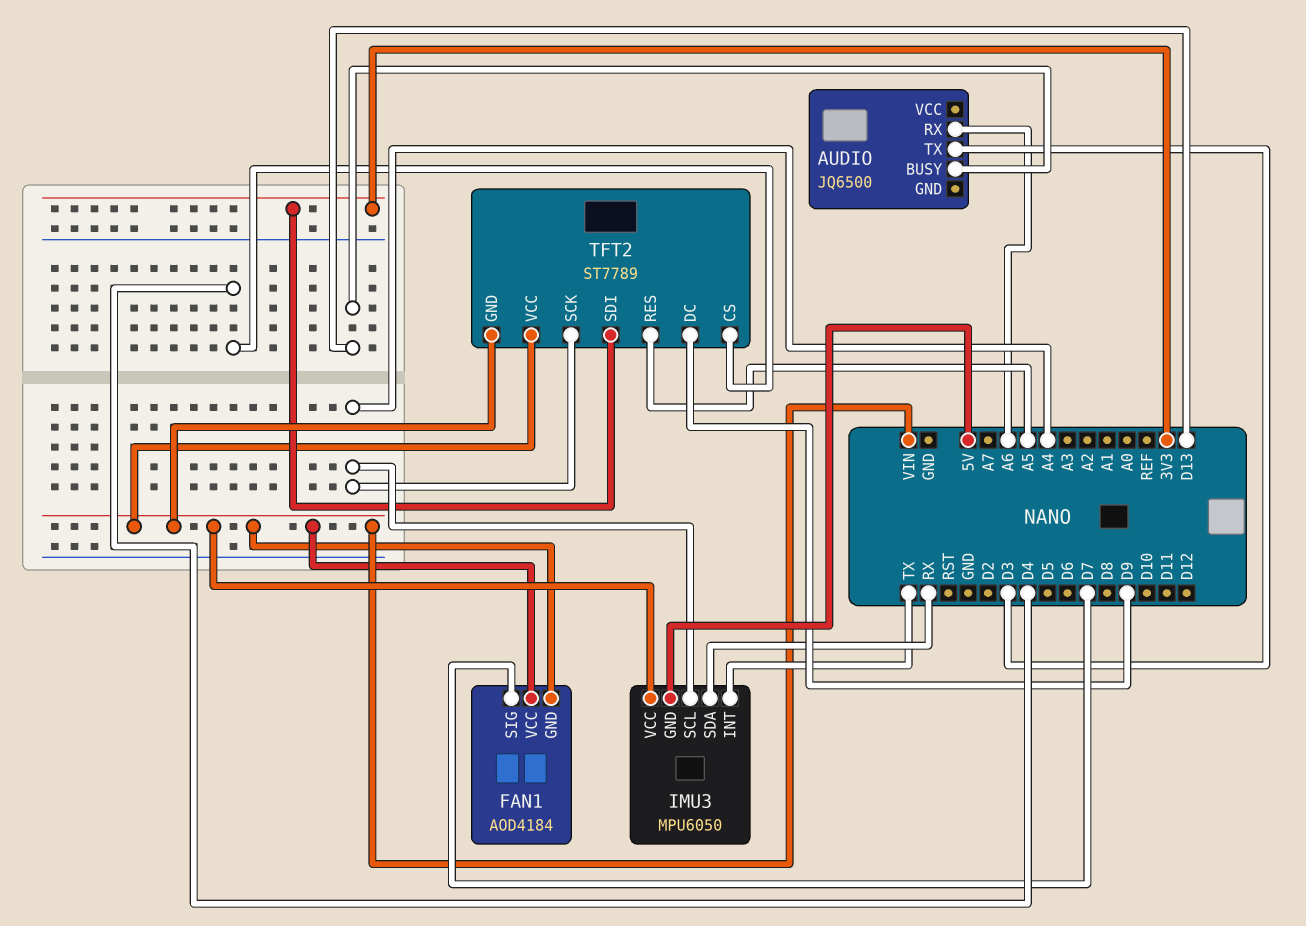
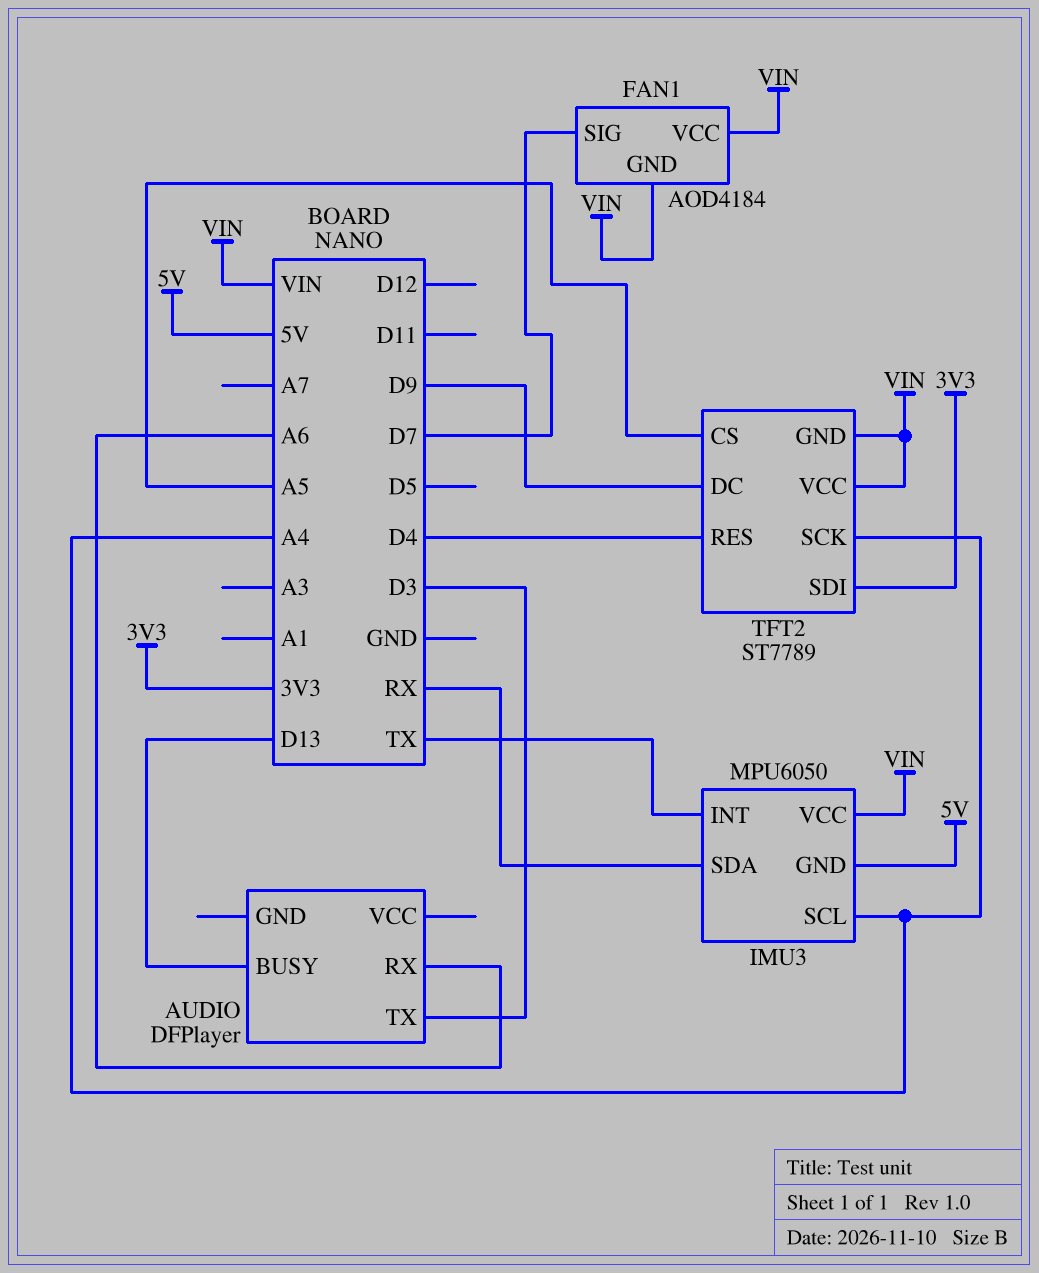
AUDIO: JQ6500 -> DFPlayer
TFT2 pin CS: D4 -> A5
TFT2 pin RES: A5 -> D4

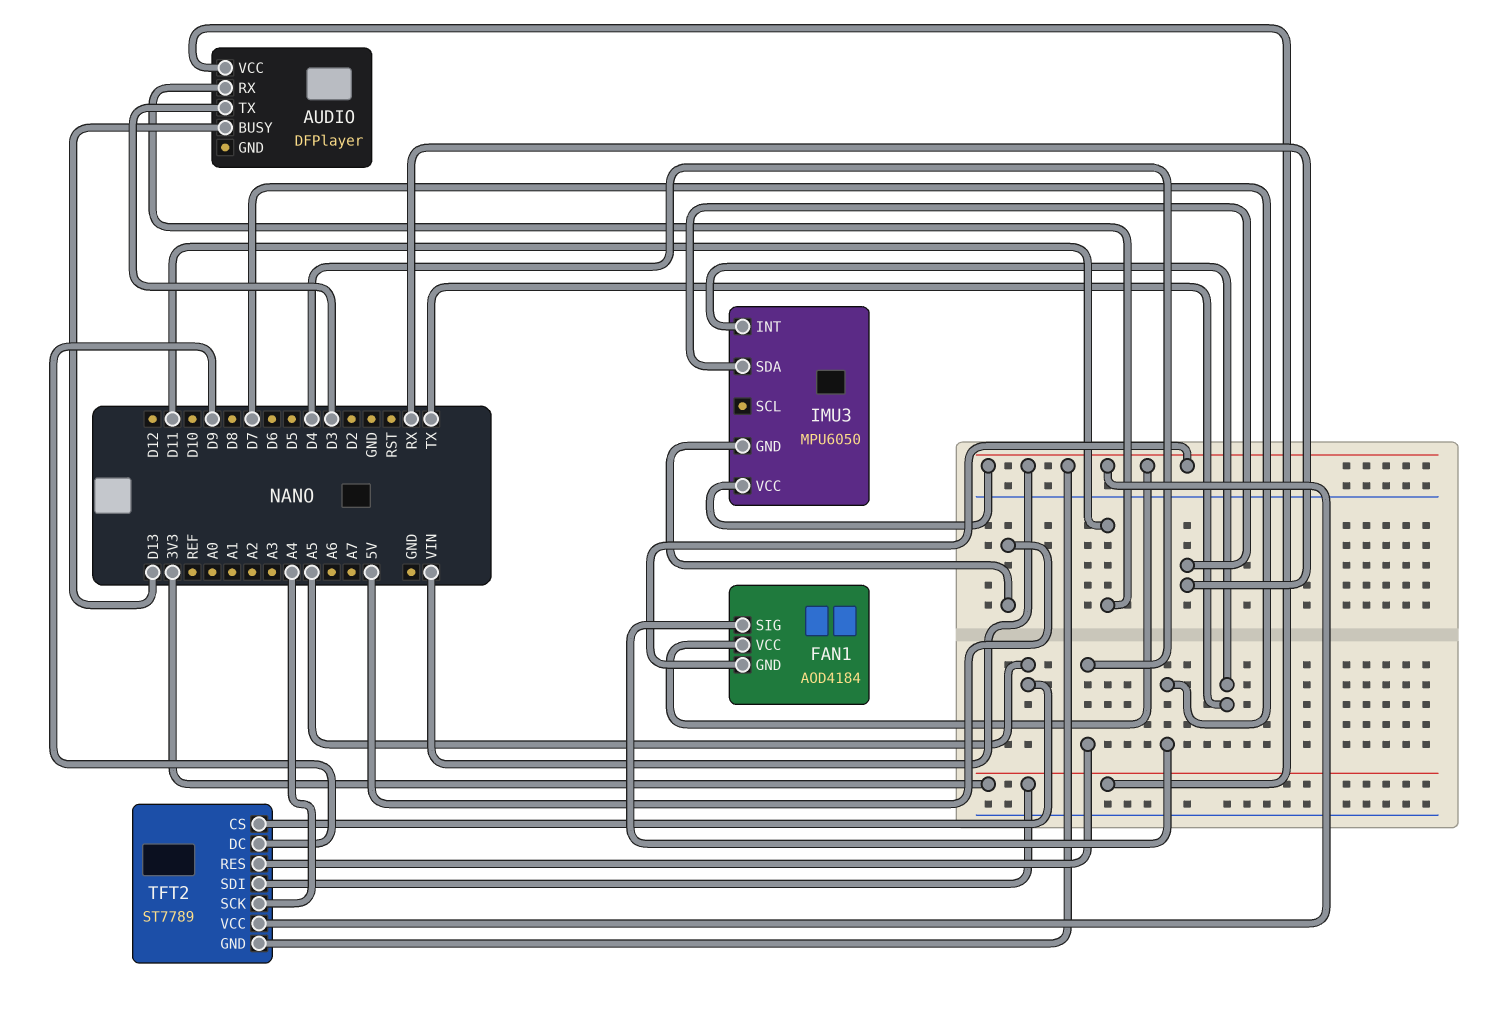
AUDIO pin RX: A6 -> D11
AUDIO pin VCC: none -> 3V3
IMU3 pin SCL: A4 -> none

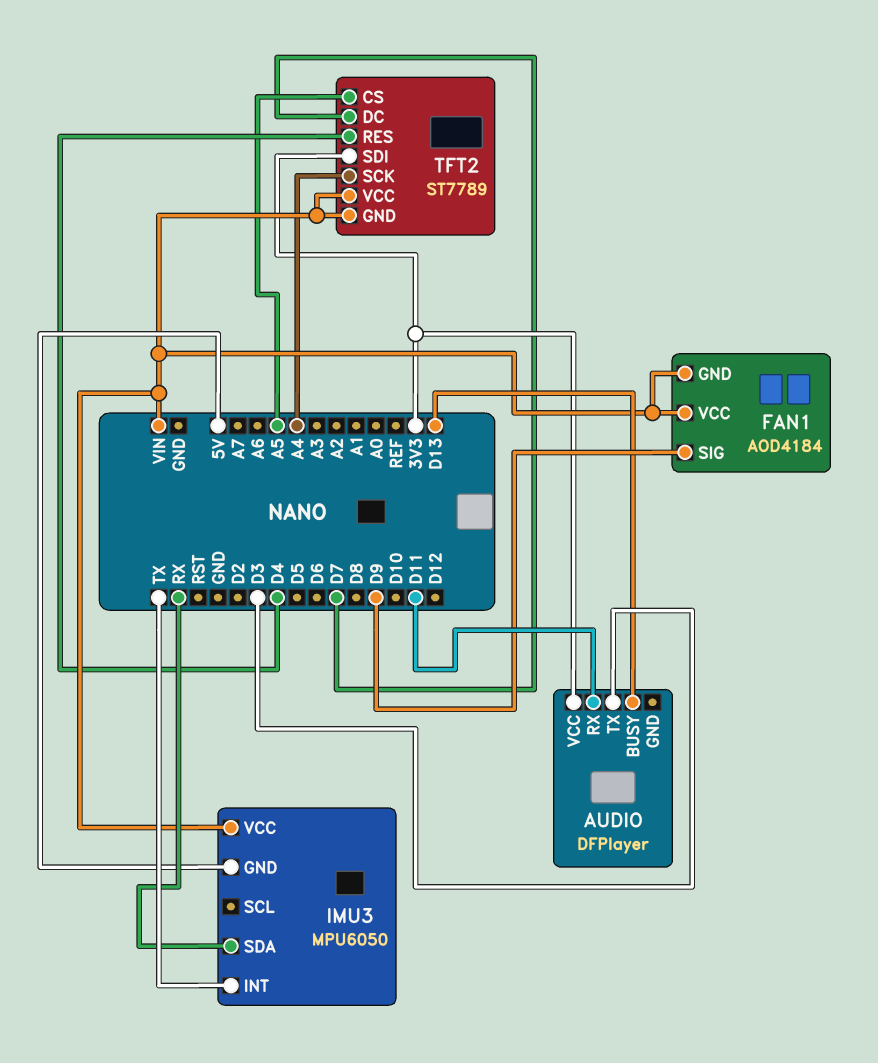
FAN1 pin SIG: D7 -> D9
TFT2 pin DC: D9 -> D7

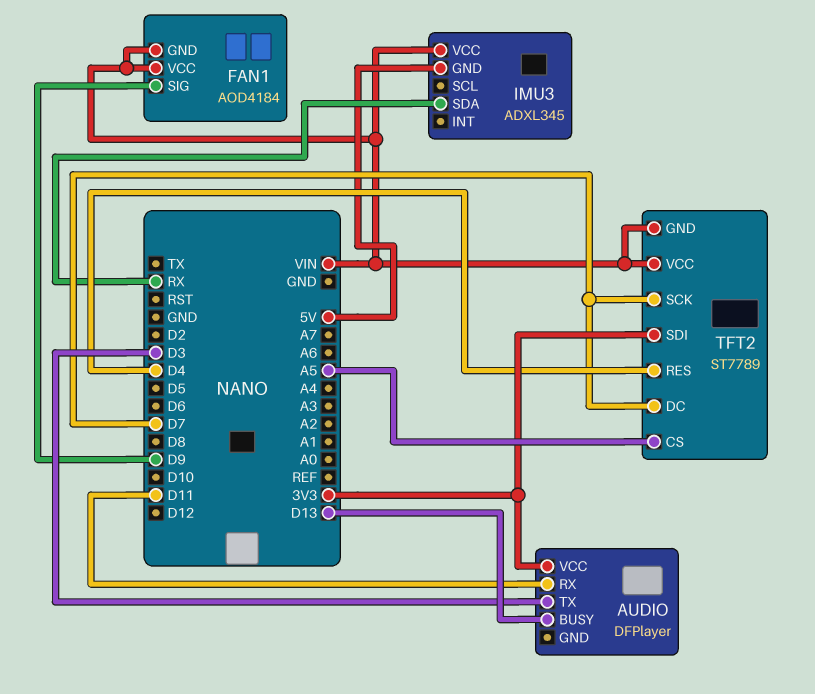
IMU3: MPU6050 -> ADXL345
IMU3 pin INT: TX -> none
TFT2 pin SCK: A4 -> D7

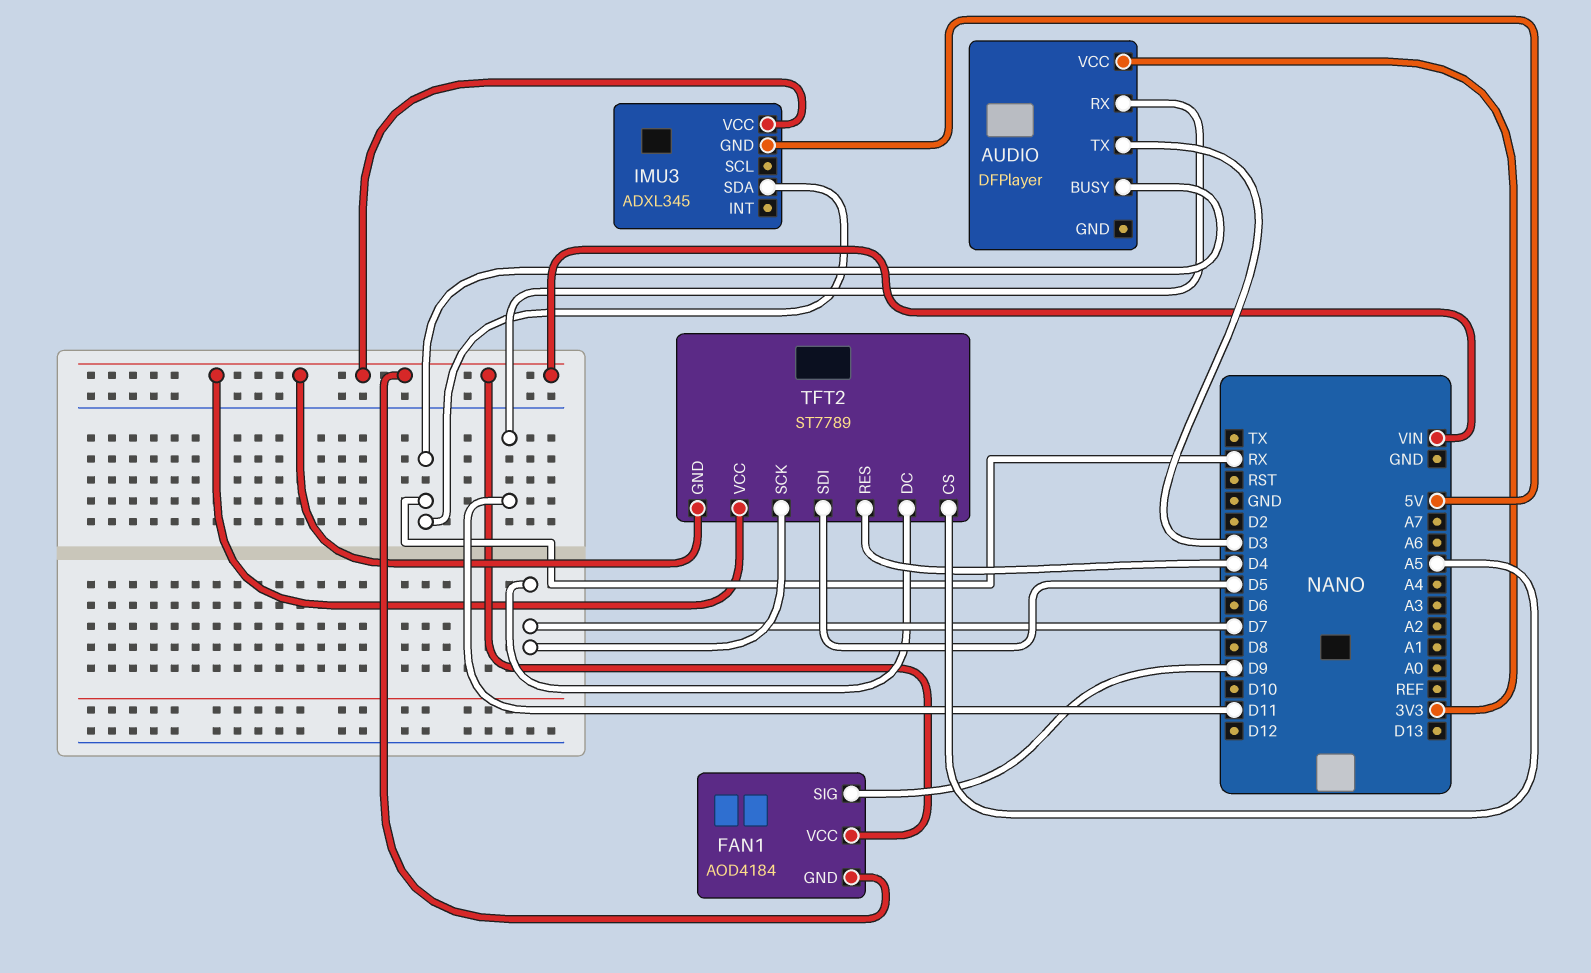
AUDIO pin BUSY: D13 -> RX
TFT2 pin SDI: 3V3 -> D5

